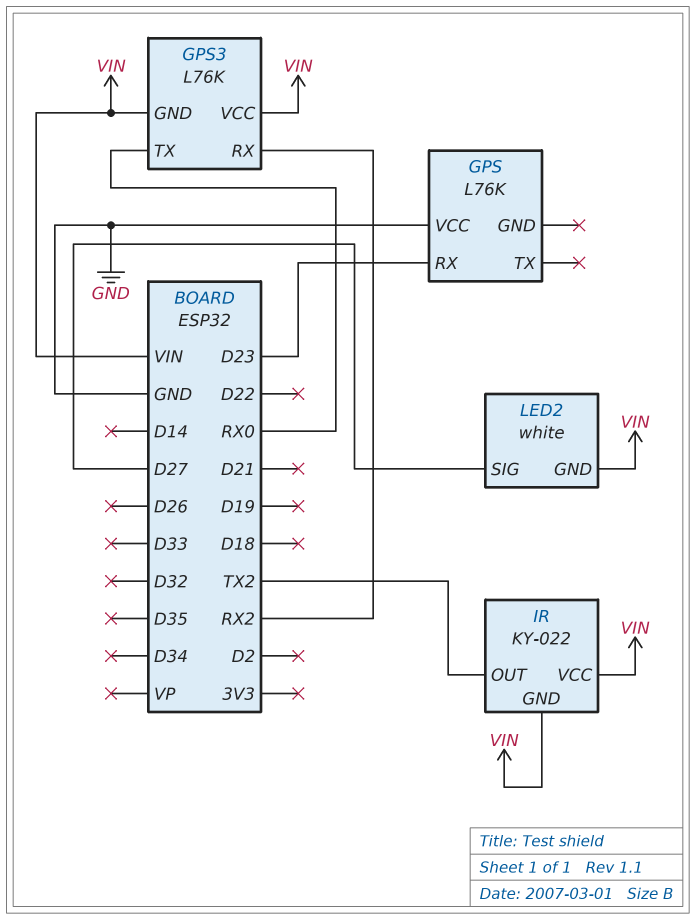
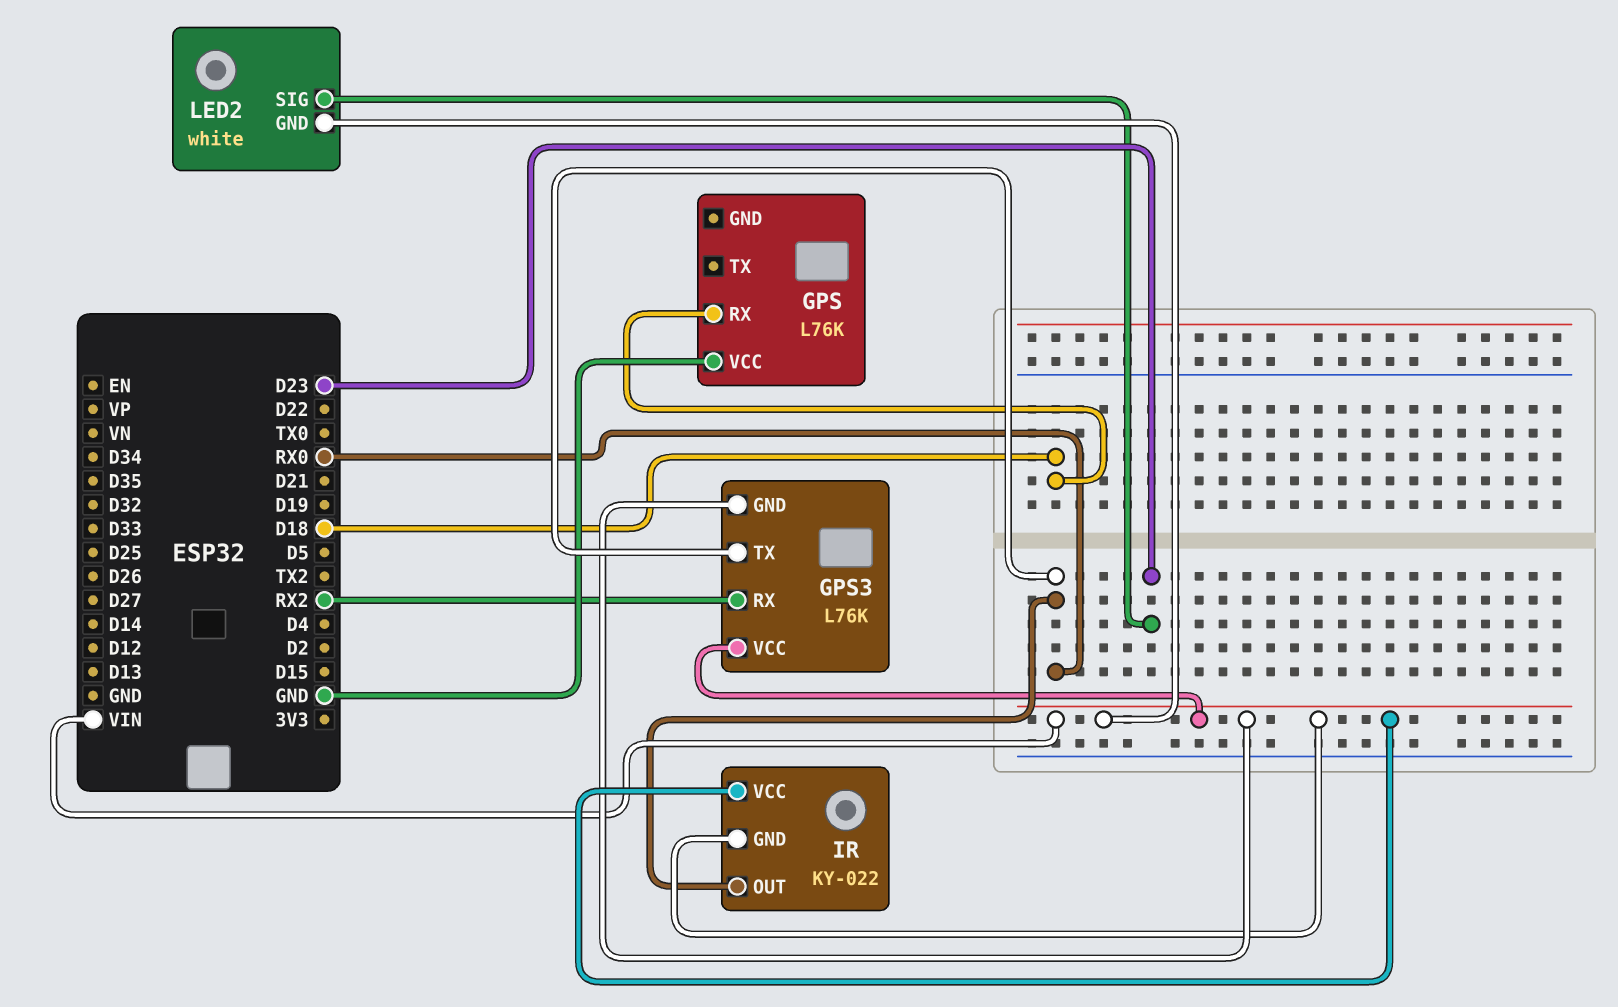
GPS pin RX: D23 -> D18
IR pin OUT: TX2 -> RX0
LED2 pin SIG: D27 -> D23

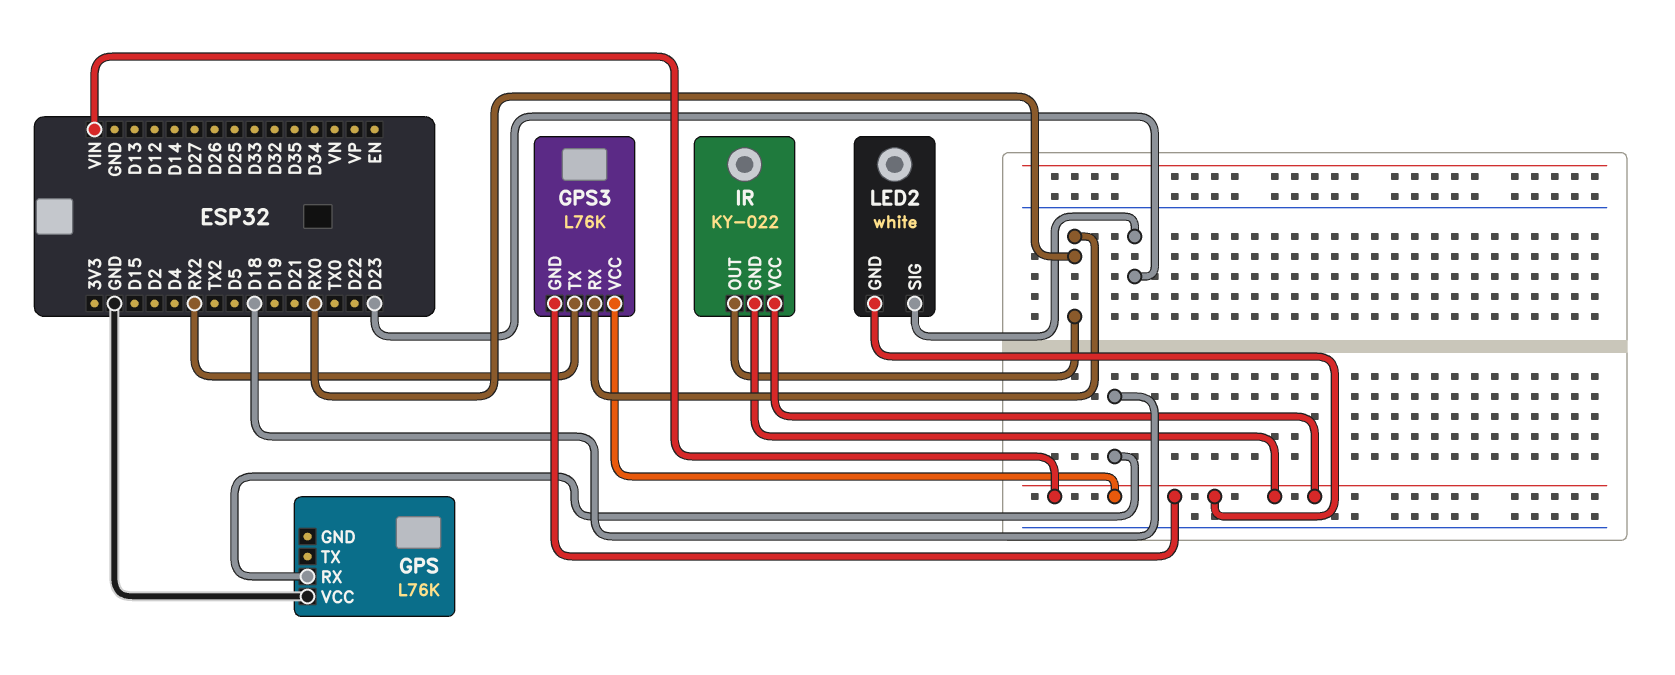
GPS3 pin RX: RX2 -> RX0
GPS3 pin TX: RX0 -> RX2

